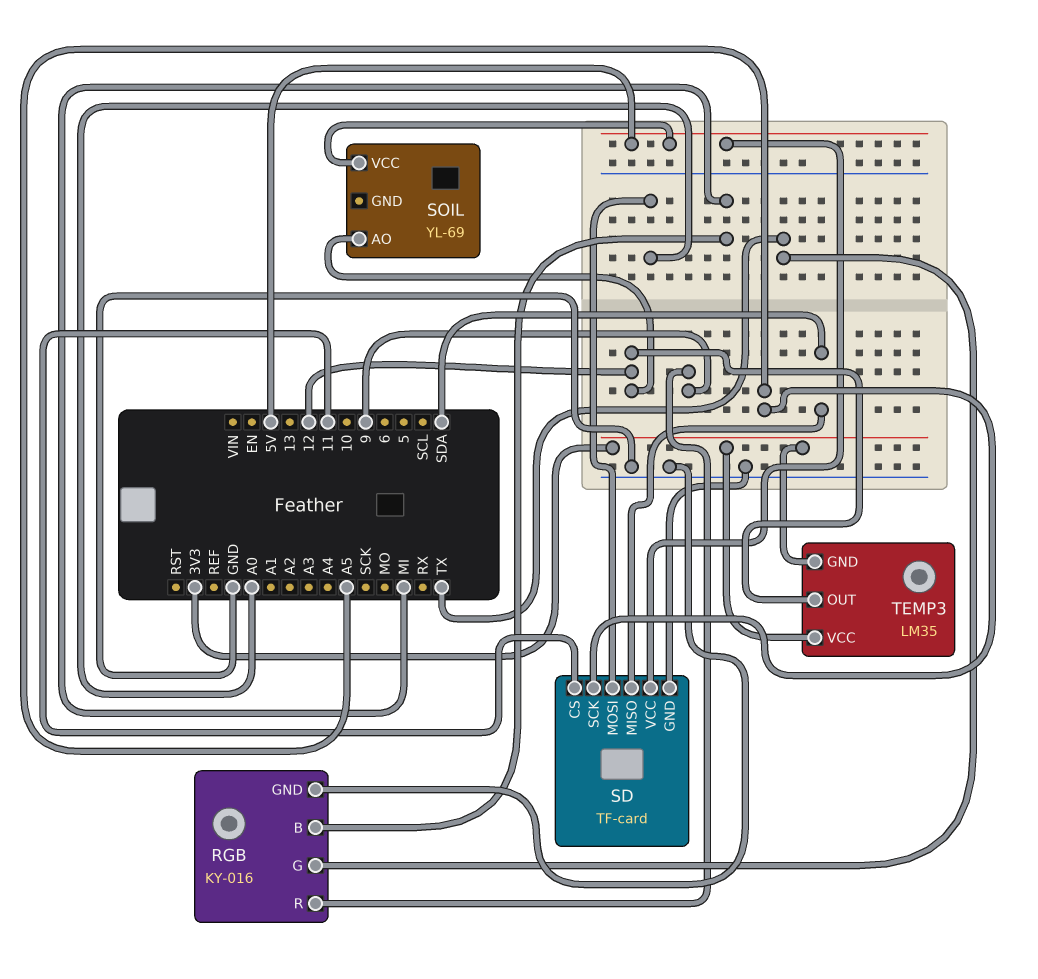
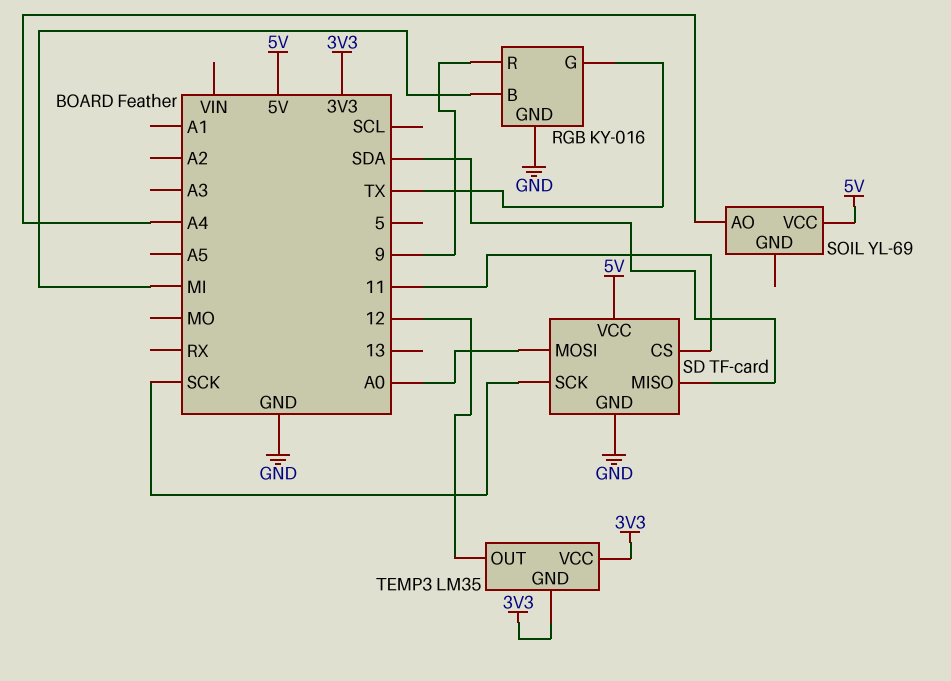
SD pin SCK: A5 -> SCK
SOIL pin AO: 12 -> A4

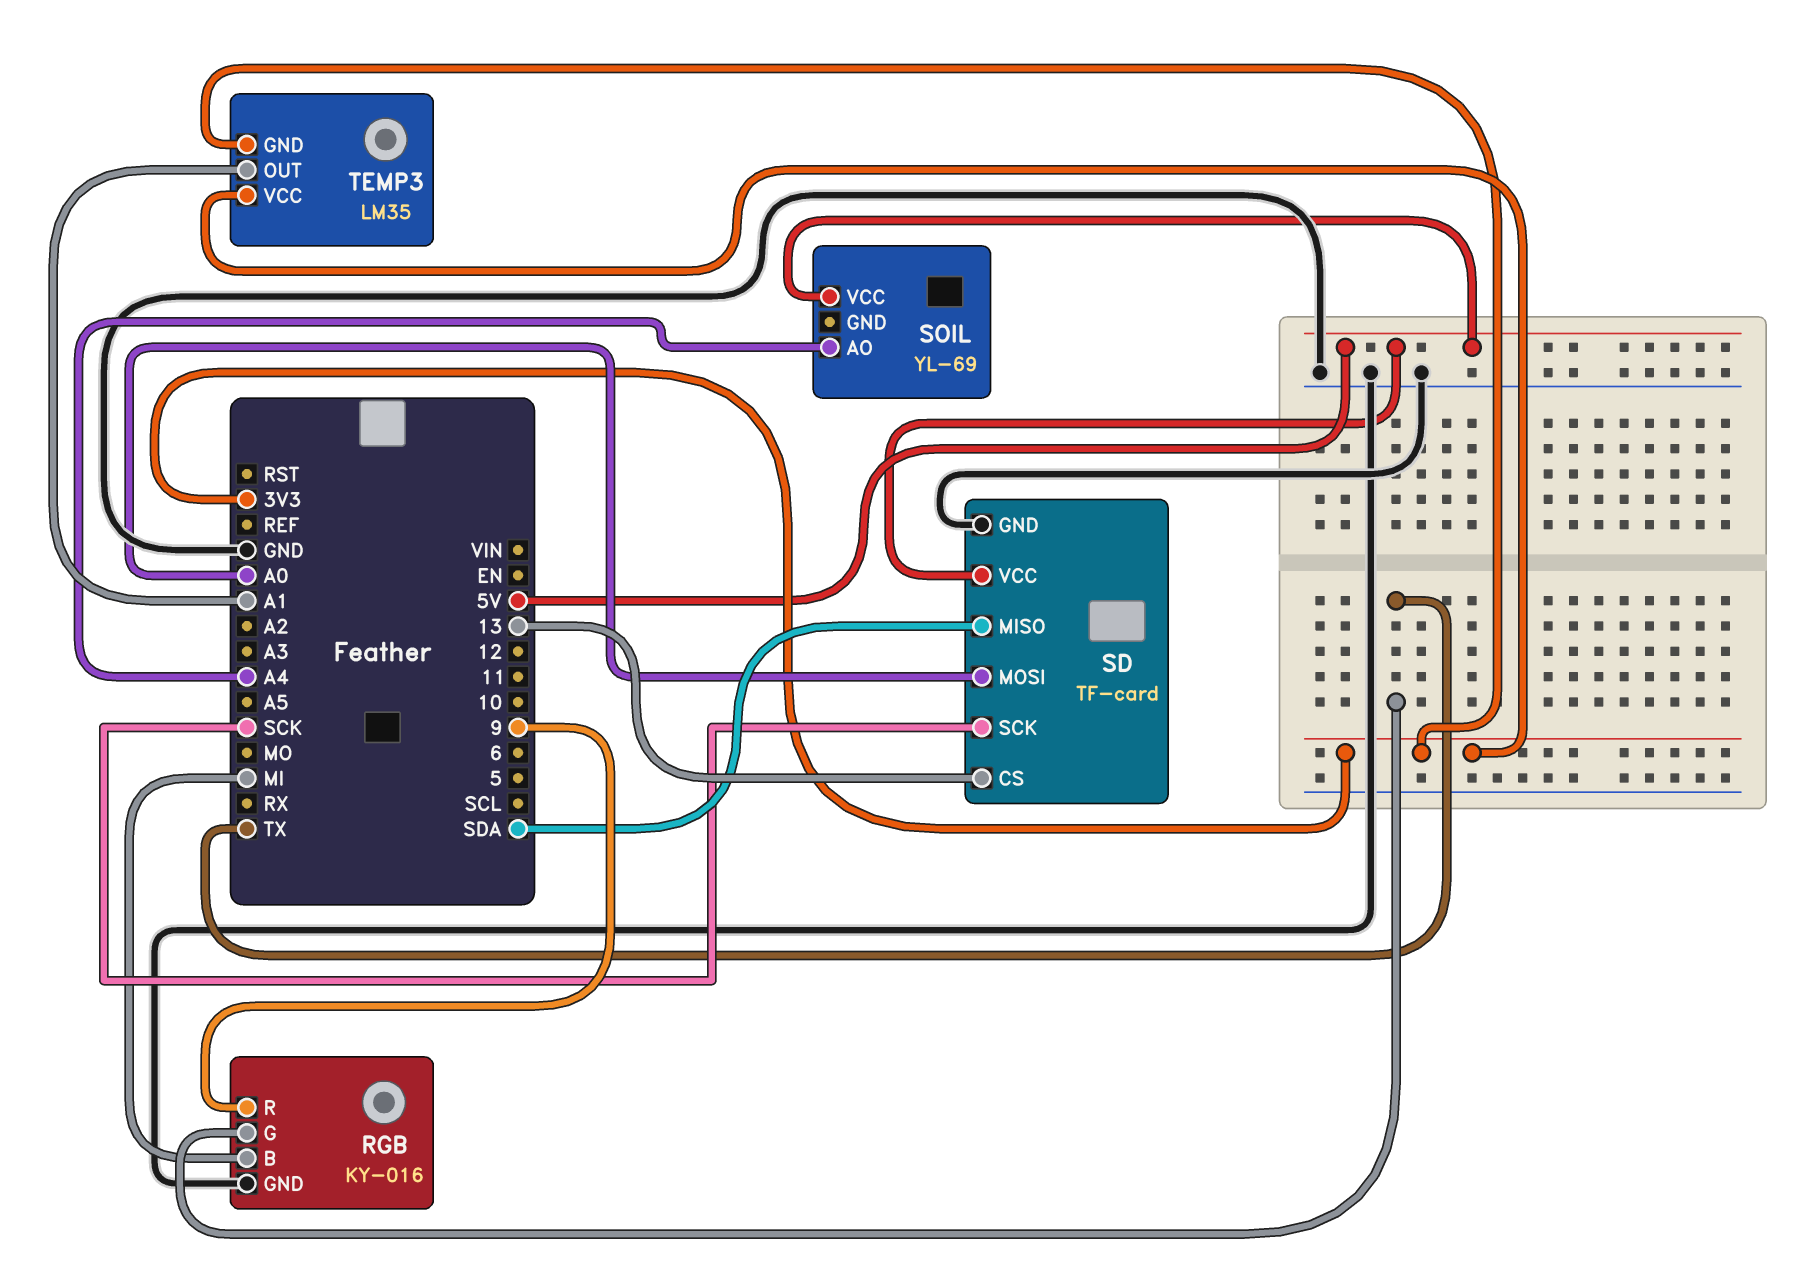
SD pin CS: 11 -> 13
TEMP3 pin OUT: 12 -> A1

